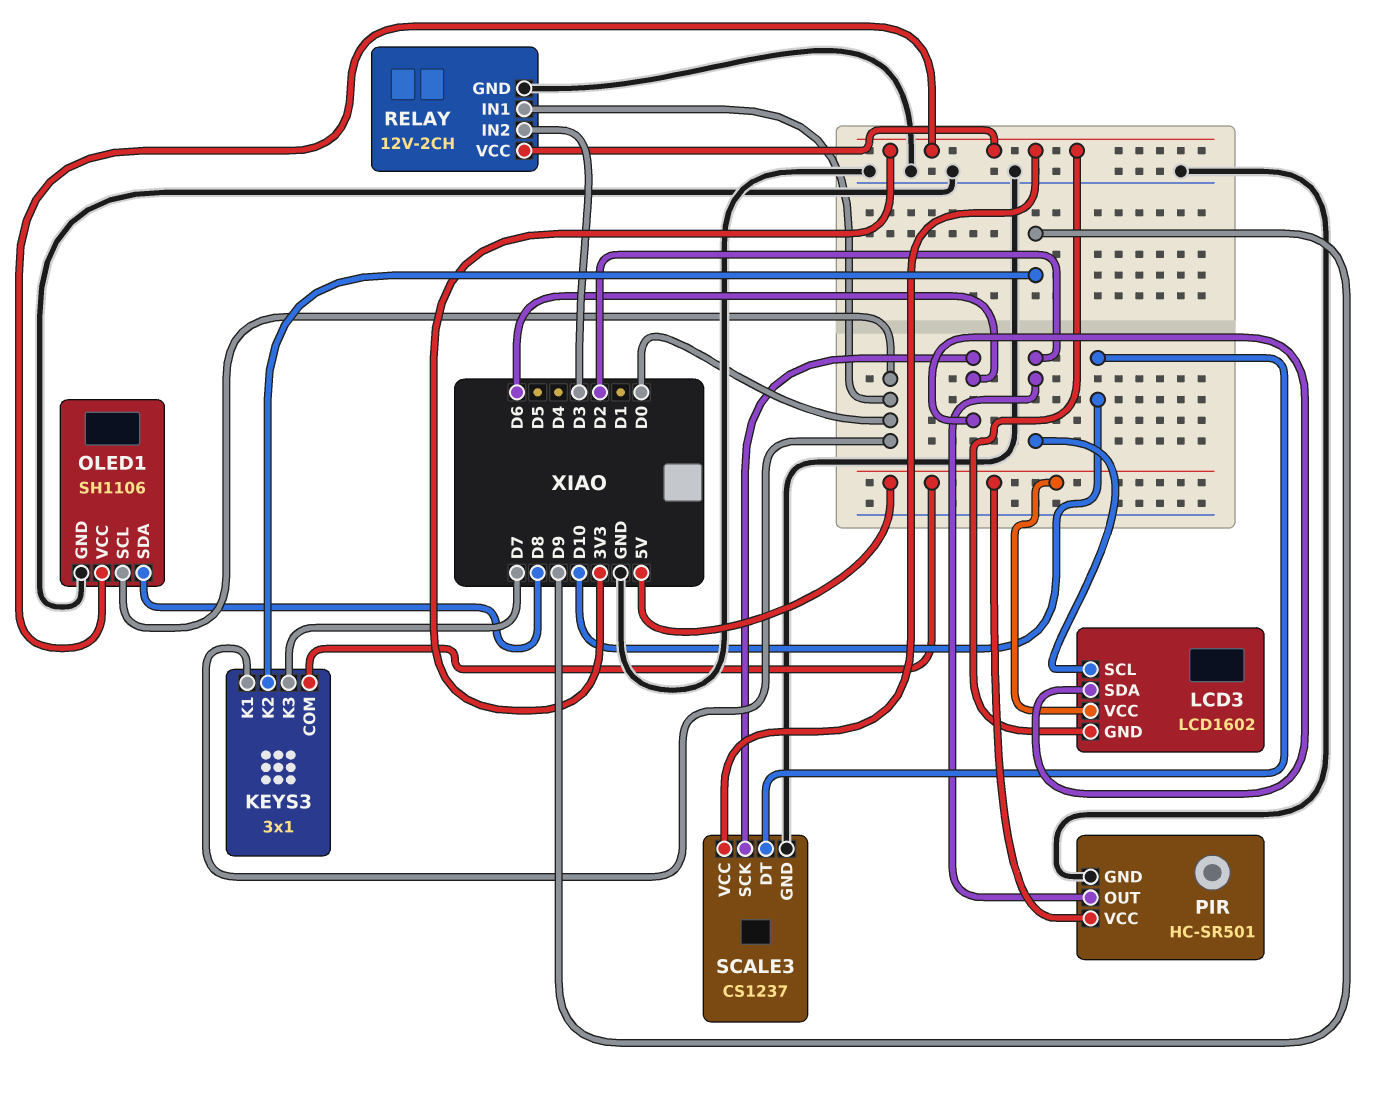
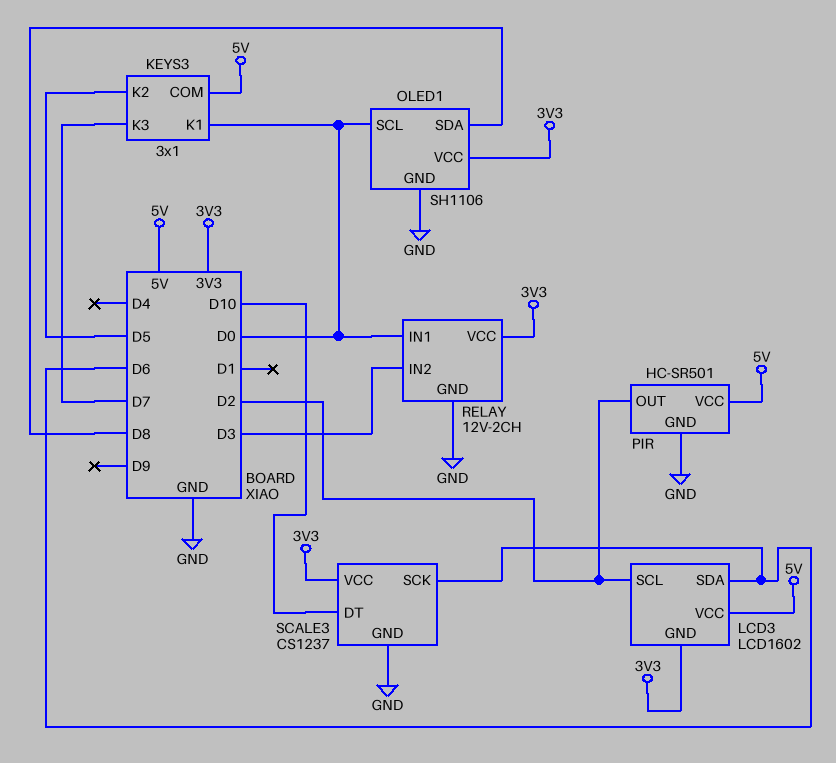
KEYS3 pin K2: D9 -> D5

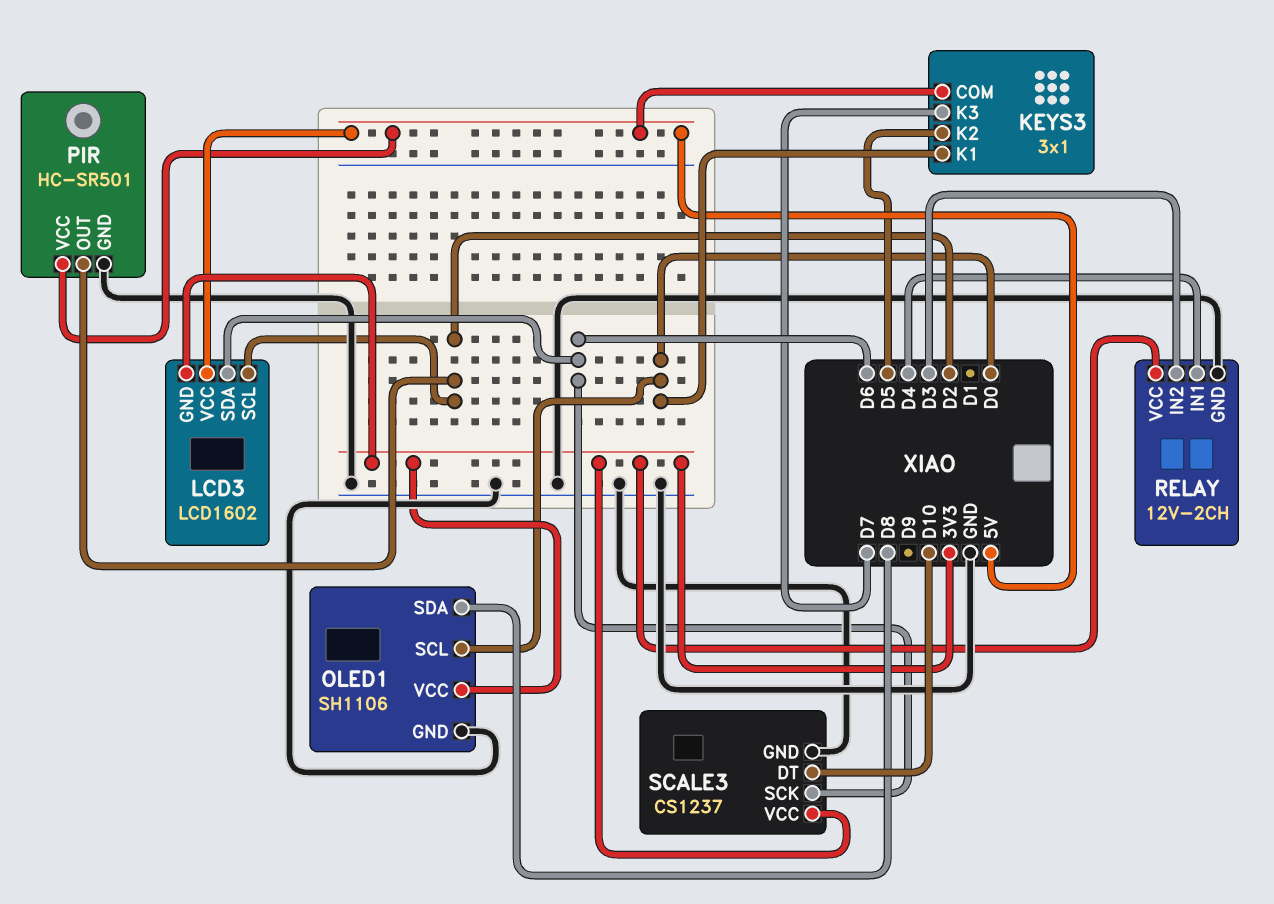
RELAY pin IN1: D0 -> D4

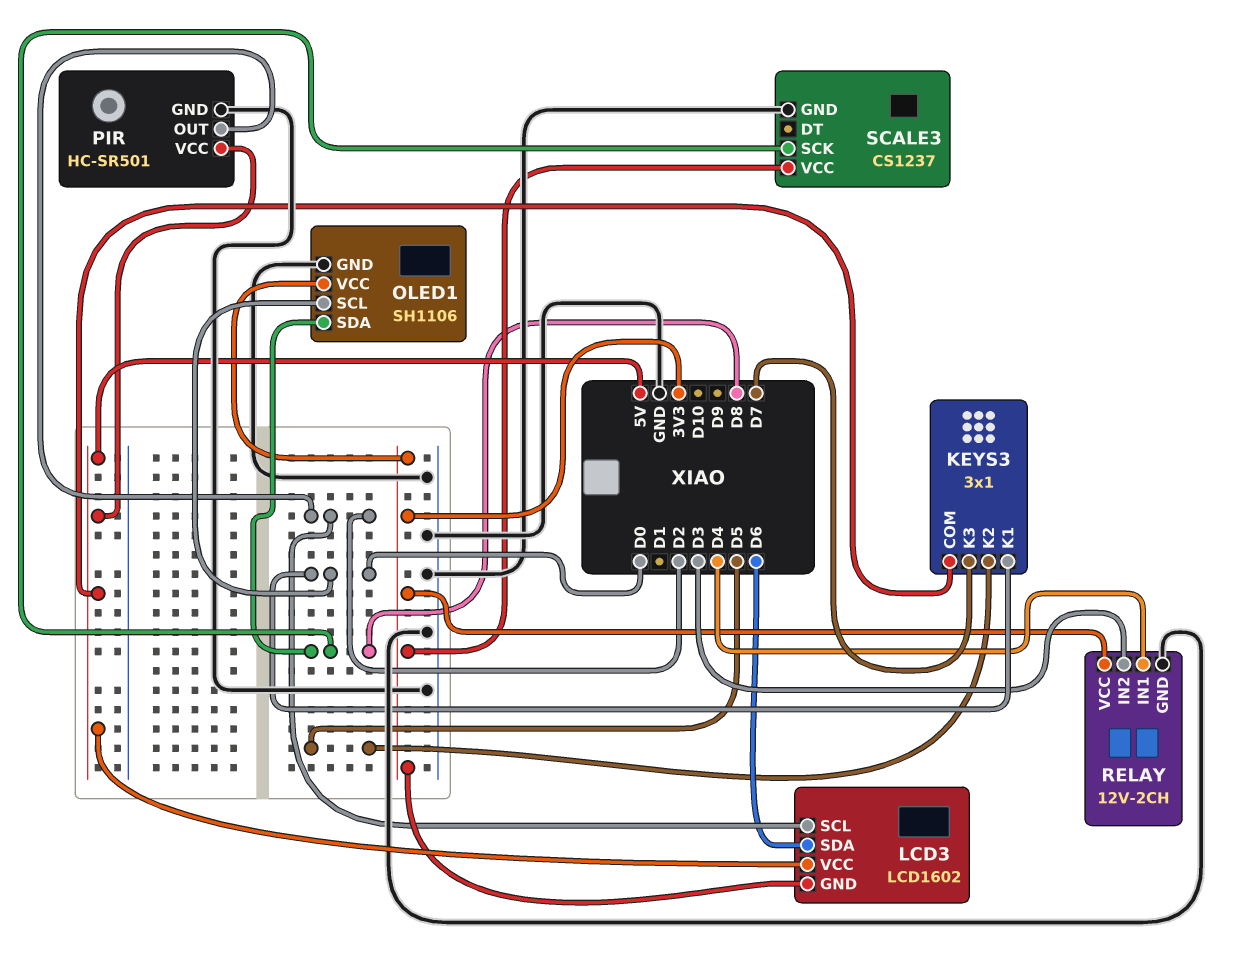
SCALE3 pin DT: D10 -> none
SCALE3 pin SCK: D6 -> D8

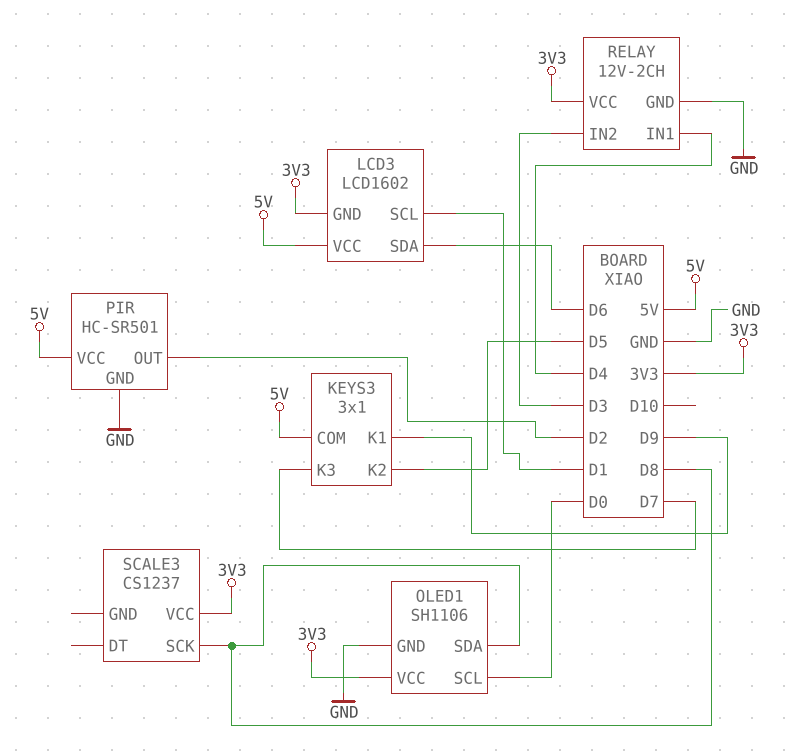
KEYS3 pin K1: D0 -> D9
LCD3 pin SCL: D2 -> D1
SCALE3 pin GND: GND -> none

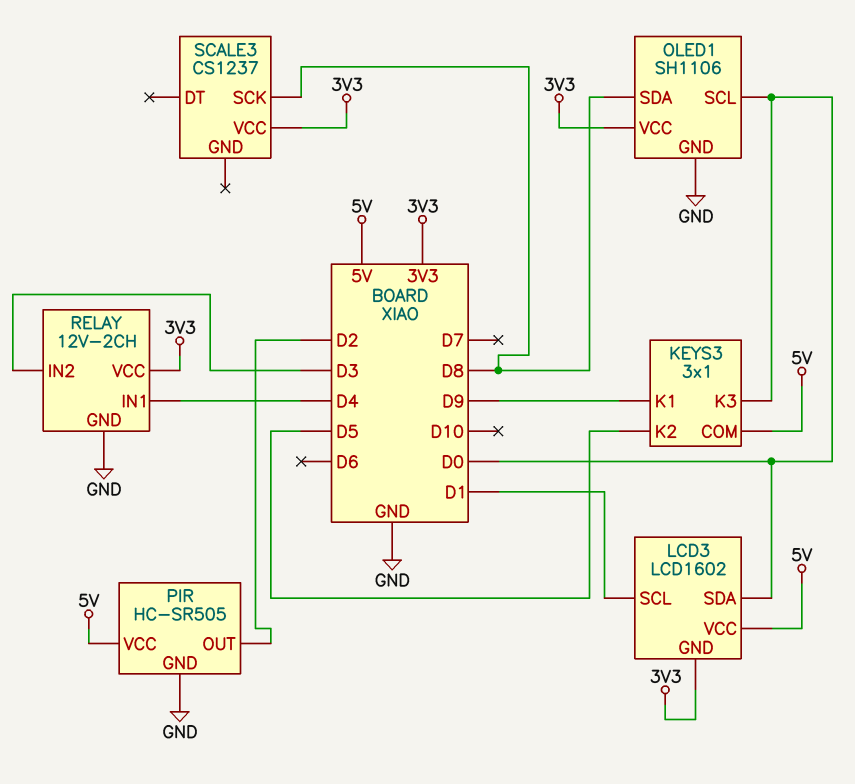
KEYS3 pin K3: D7 -> D0
LCD3 pin SDA: D6 -> D0
PIR: HC-SR501 -> HC-SR505

